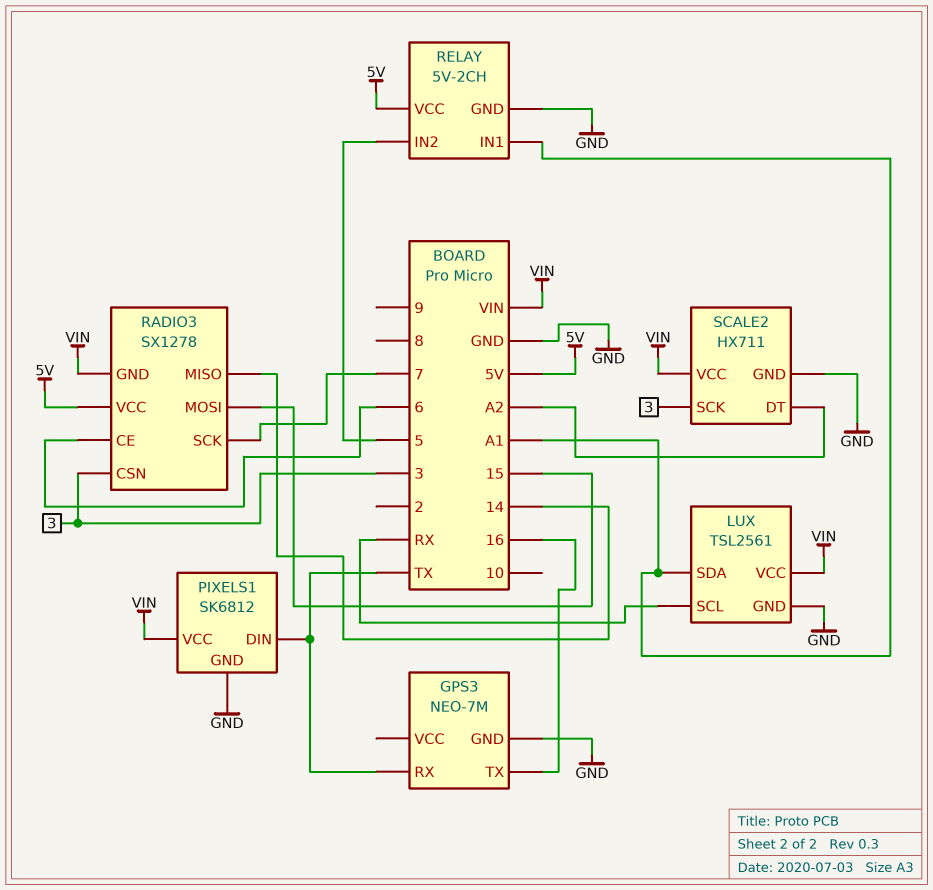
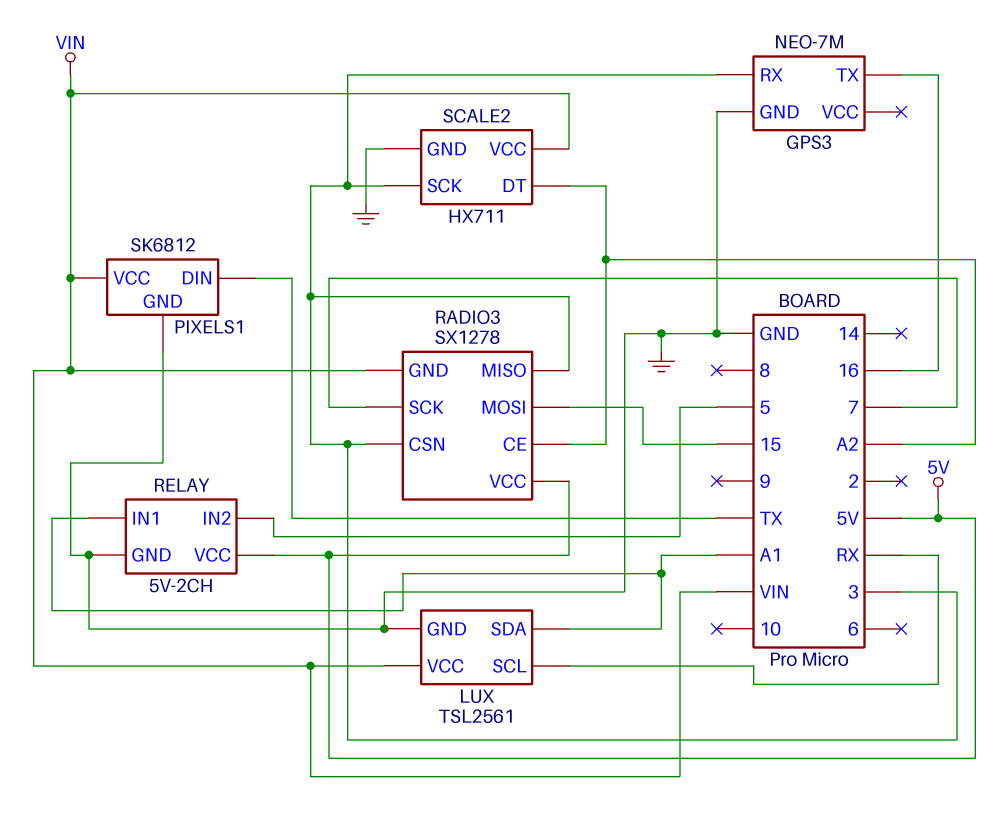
GPS3 pin RX: TX -> 3
RADIO3 pin CE: 6 -> A2
RADIO3 pin MISO: 14 -> 3

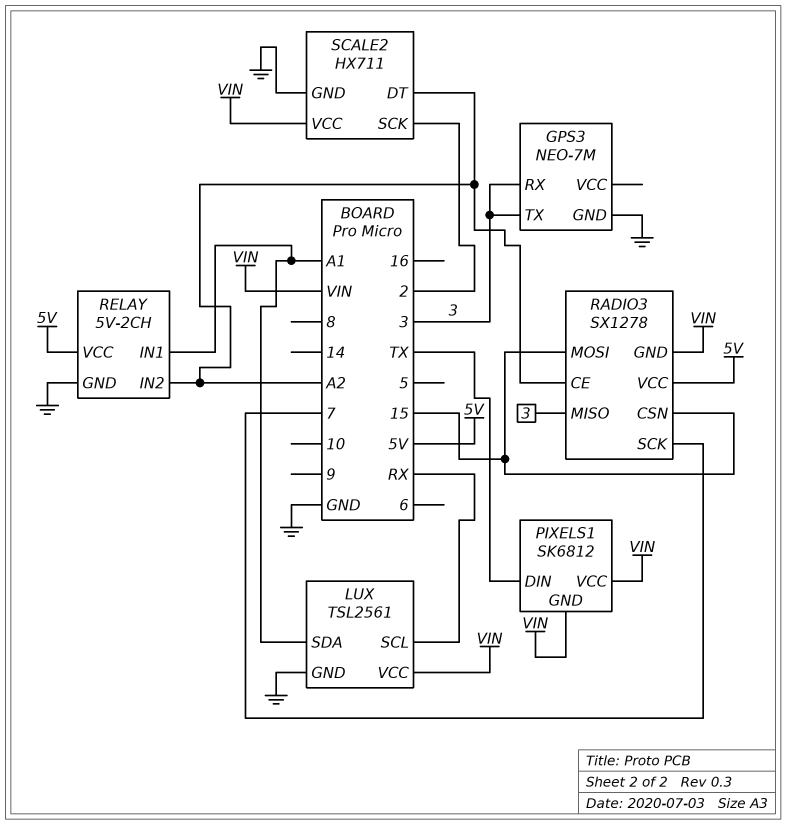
GPS3 pin TX: 16 -> 3
PIXELS1 pin GND: GND -> VIN
RADIO3 pin CSN: 3 -> 15
RELAY pin IN2: 5 -> A2
SCALE2 pin SCK: 3 -> 2

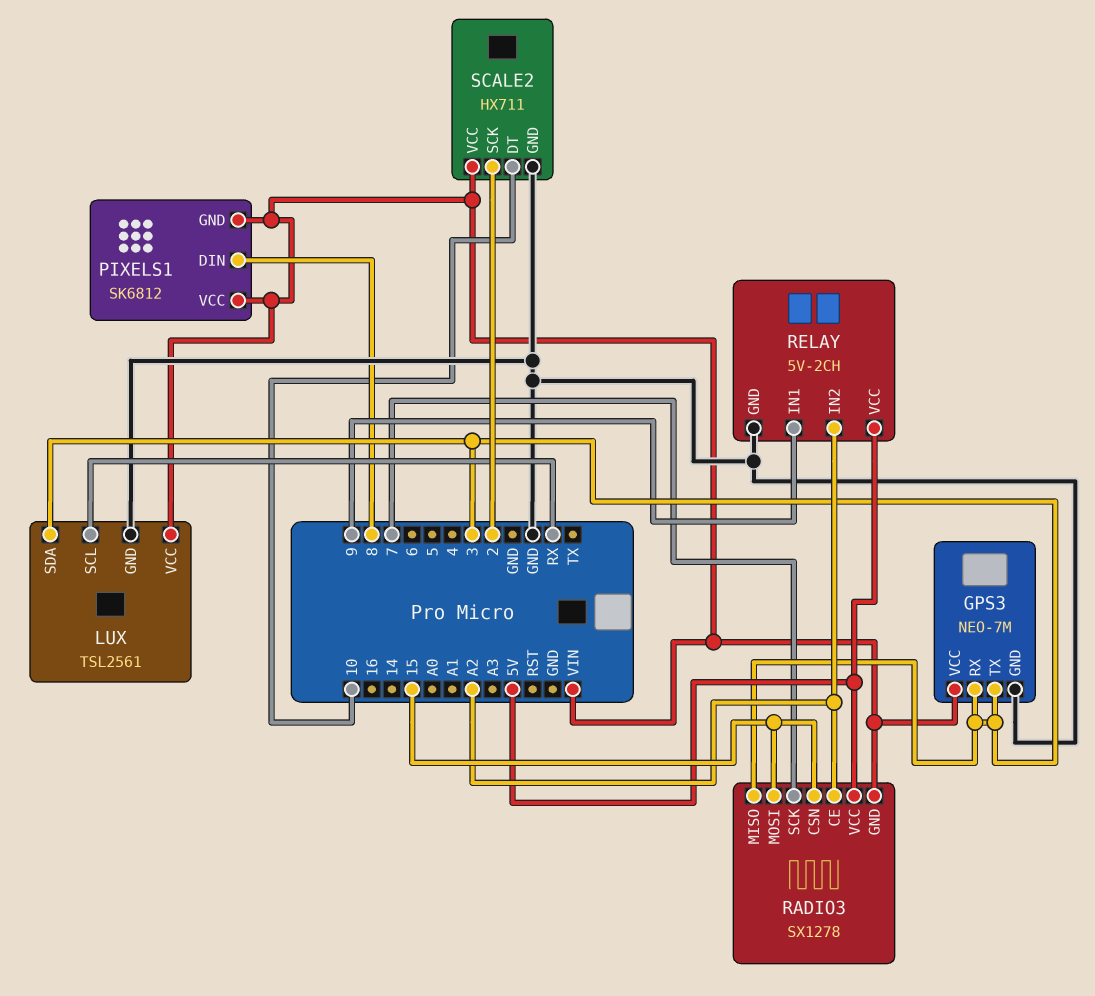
GPS3 pin VCC: none -> VIN
LUX pin SDA: A1 -> 3
PIXELS1 pin DIN: TX -> 8
RELAY pin IN1: A1 -> 9
SCALE2 pin DT: A2 -> 10

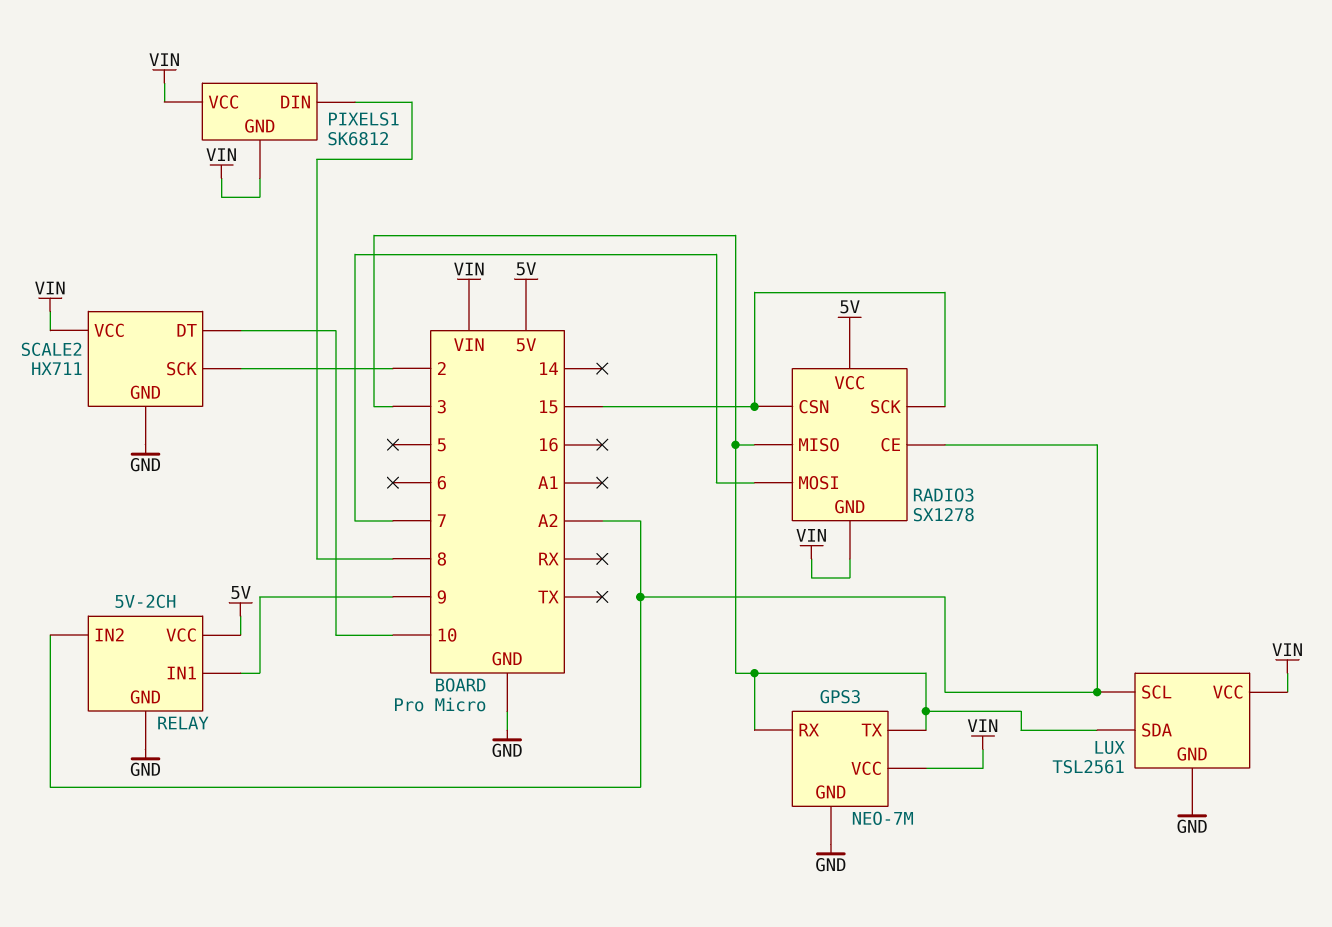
LUX pin SCL: RX -> A2
RADIO3 pin MOSI: 15 -> 7
RADIO3 pin SCK: 7 -> 15

